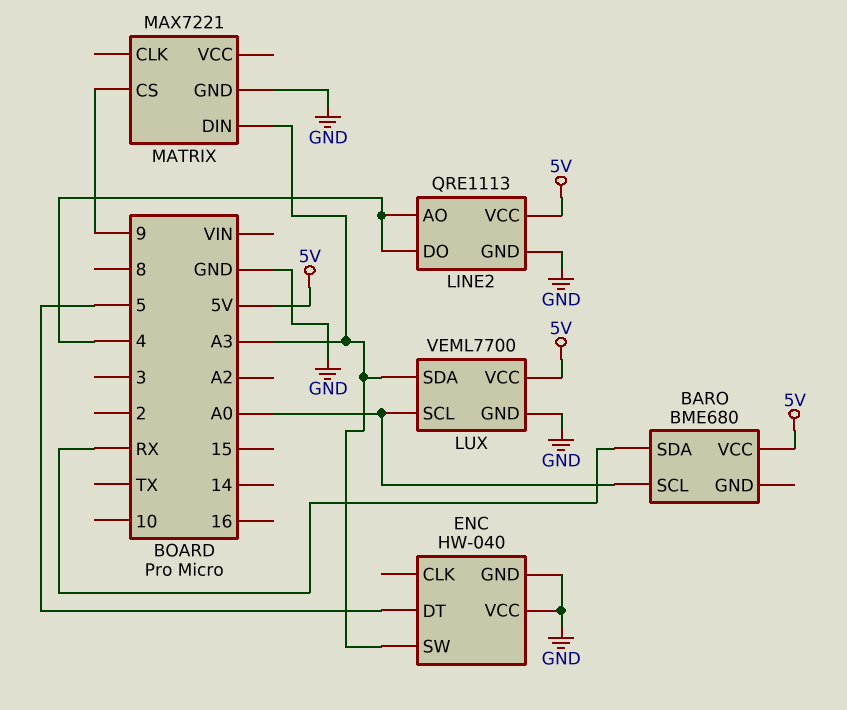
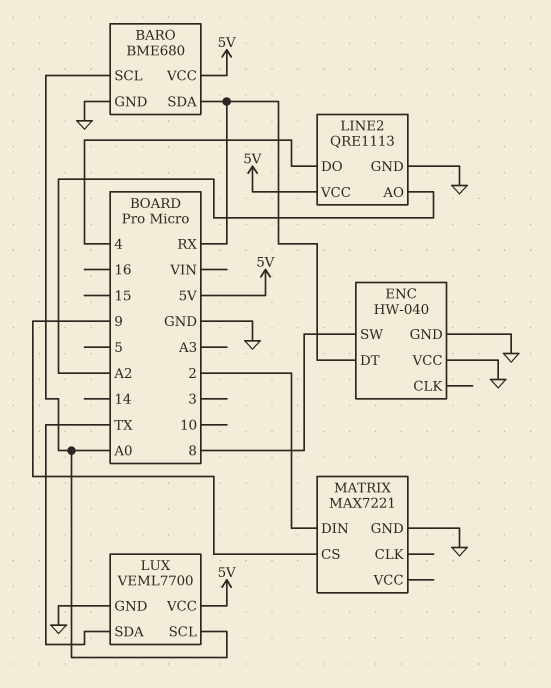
BARO pin GND: none -> GND
ENC pin DT: 5 -> RX
ENC pin SW: A3 -> 8
LINE2 pin AO: 4 -> A2
LUX pin SDA: A3 -> TX
MATRIX pin DIN: A3 -> 2

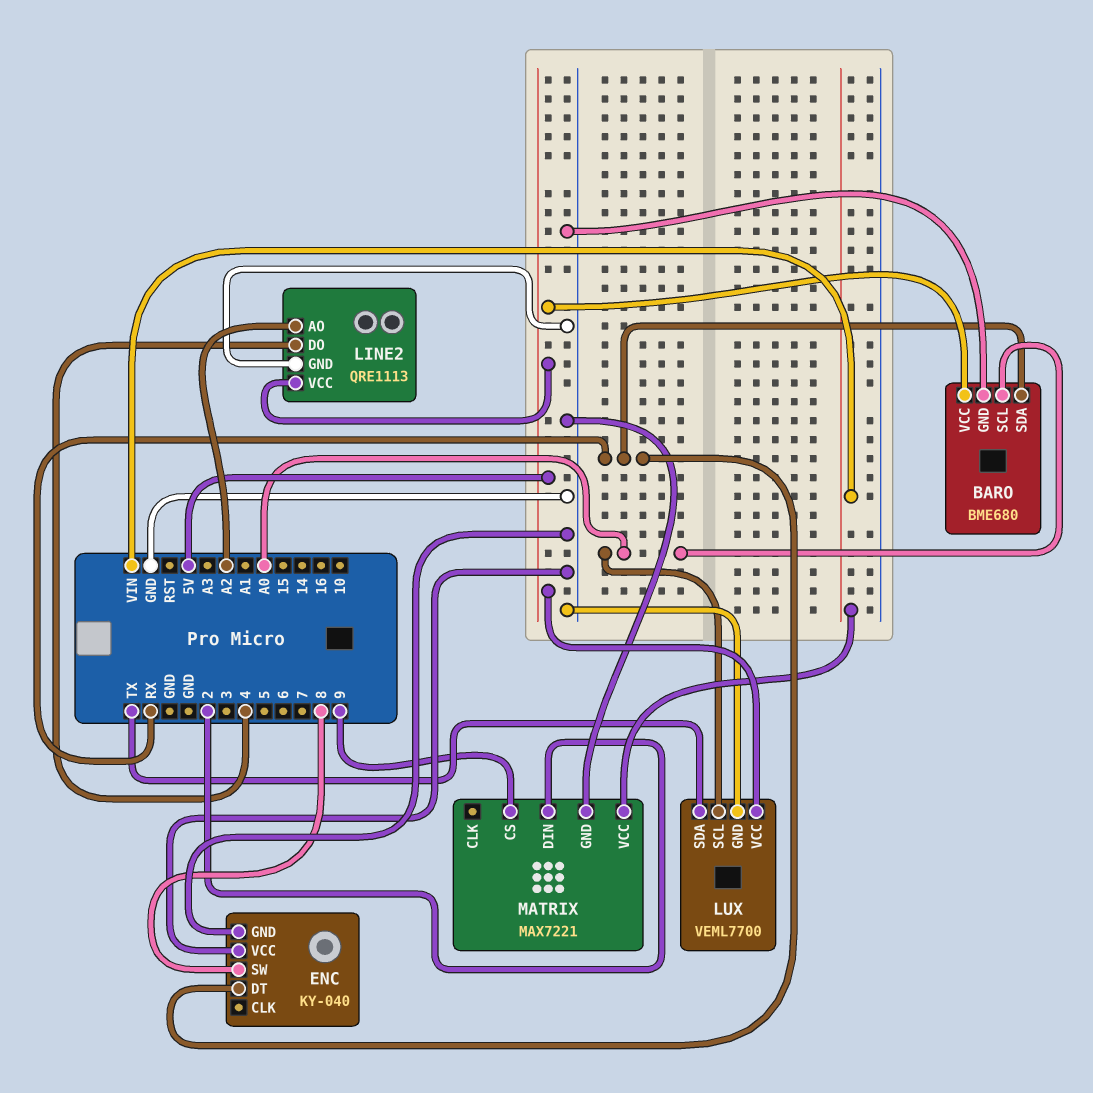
ENC: HW-040 -> KY-040
MATRIX pin VCC: none -> VIN

